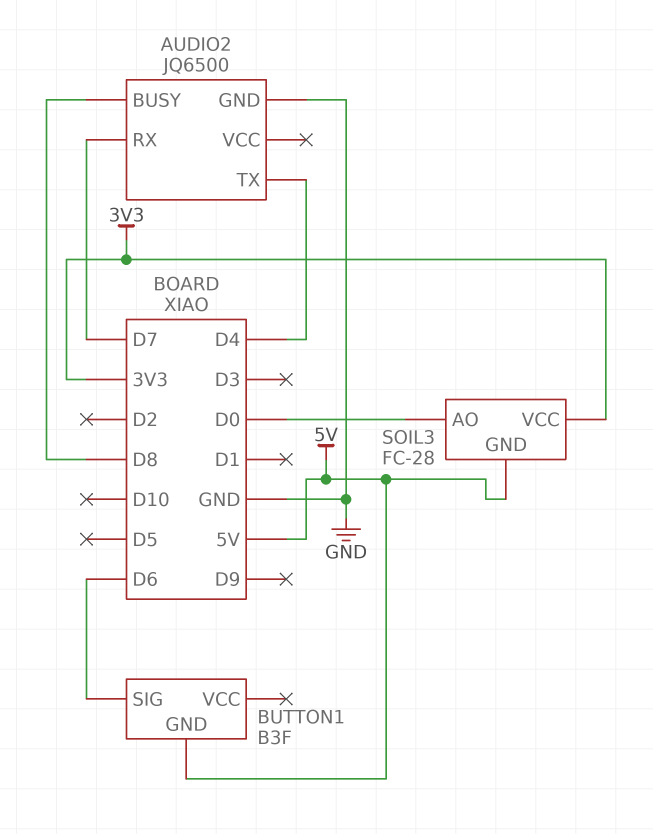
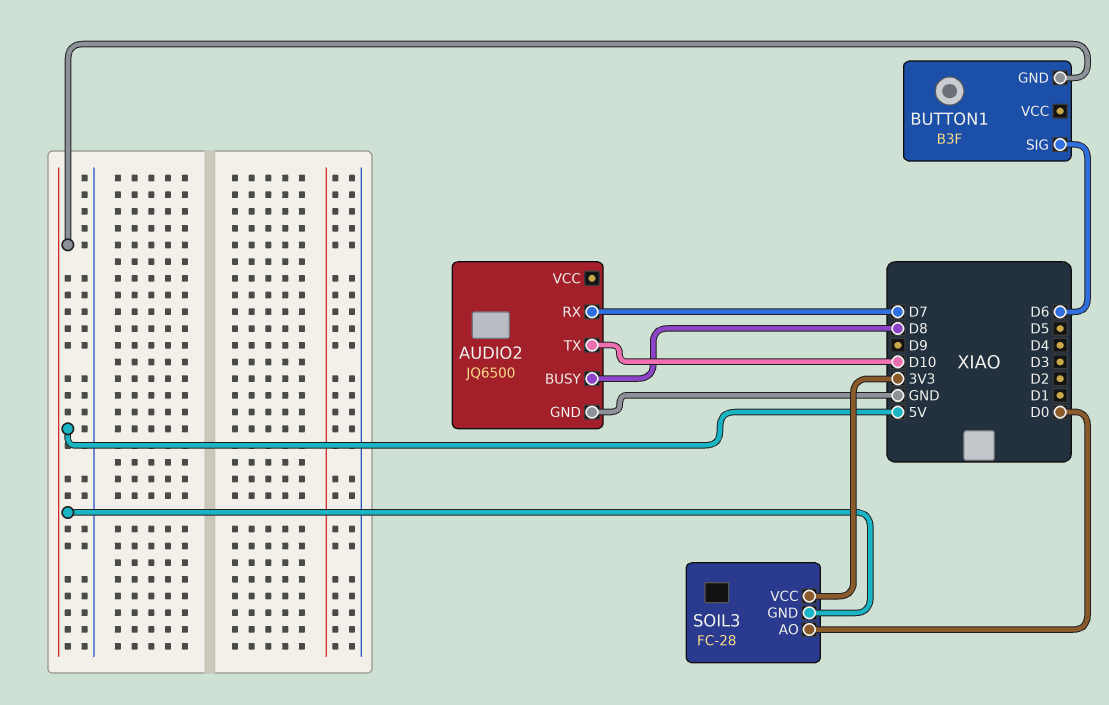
AUDIO2 pin TX: D4 -> D10

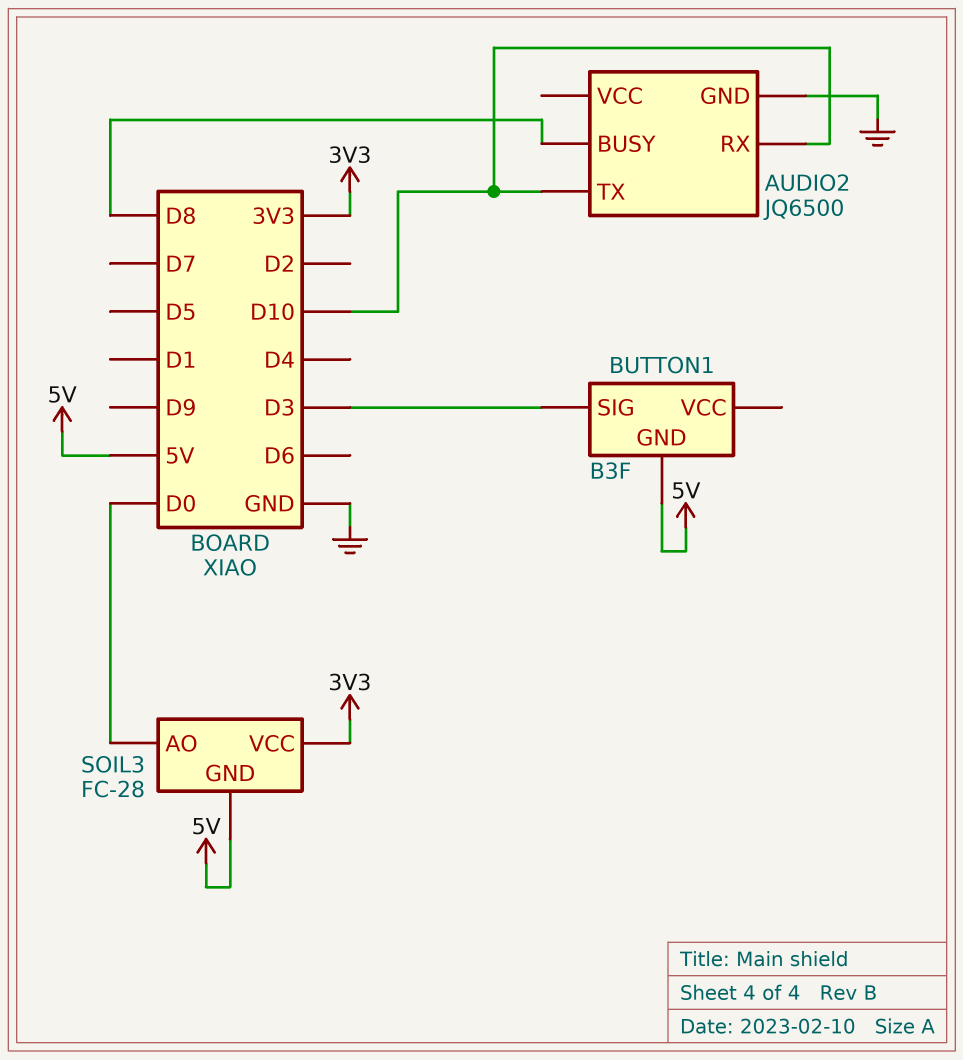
AUDIO2 pin RX: D7 -> D10
BUTTON1 pin SIG: D6 -> D3

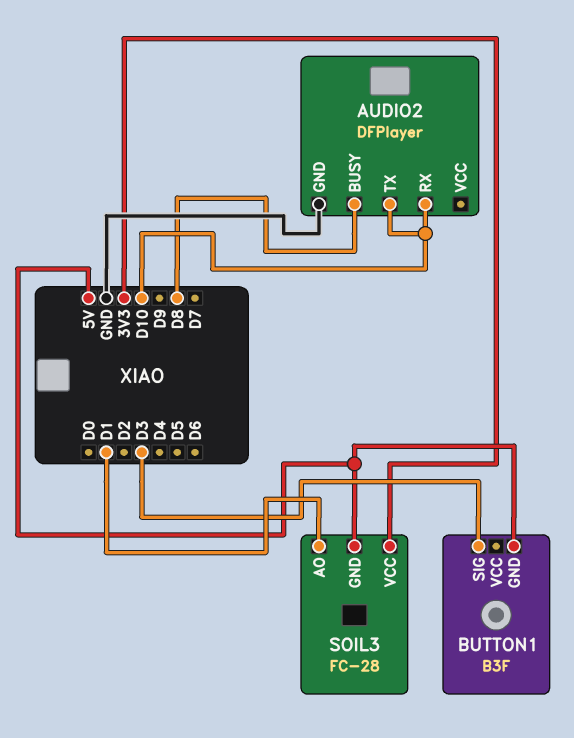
AUDIO2: JQ6500 -> DFPlayer
SOIL3 pin AO: D0 -> D1

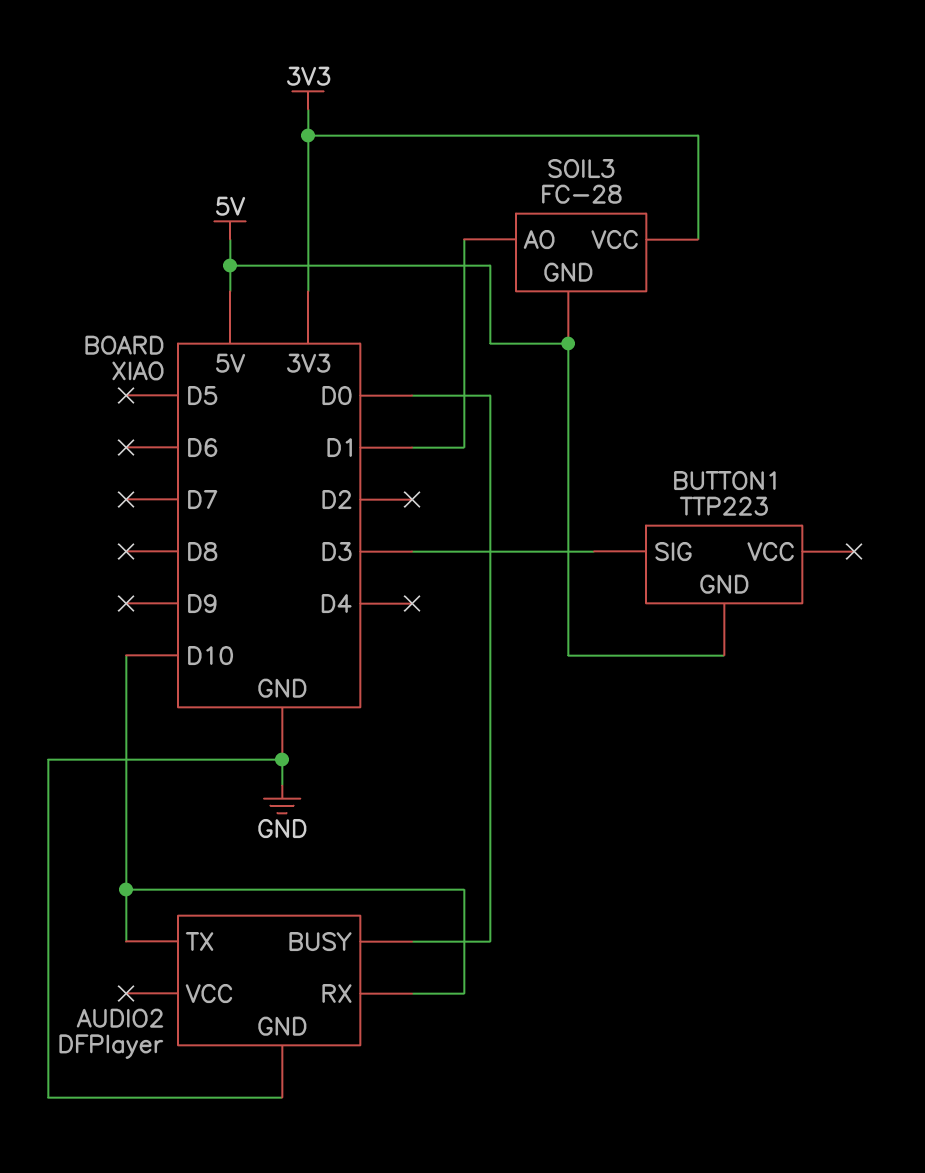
AUDIO2 pin BUSY: D8 -> D0
BUTTON1: B3F -> TTP223

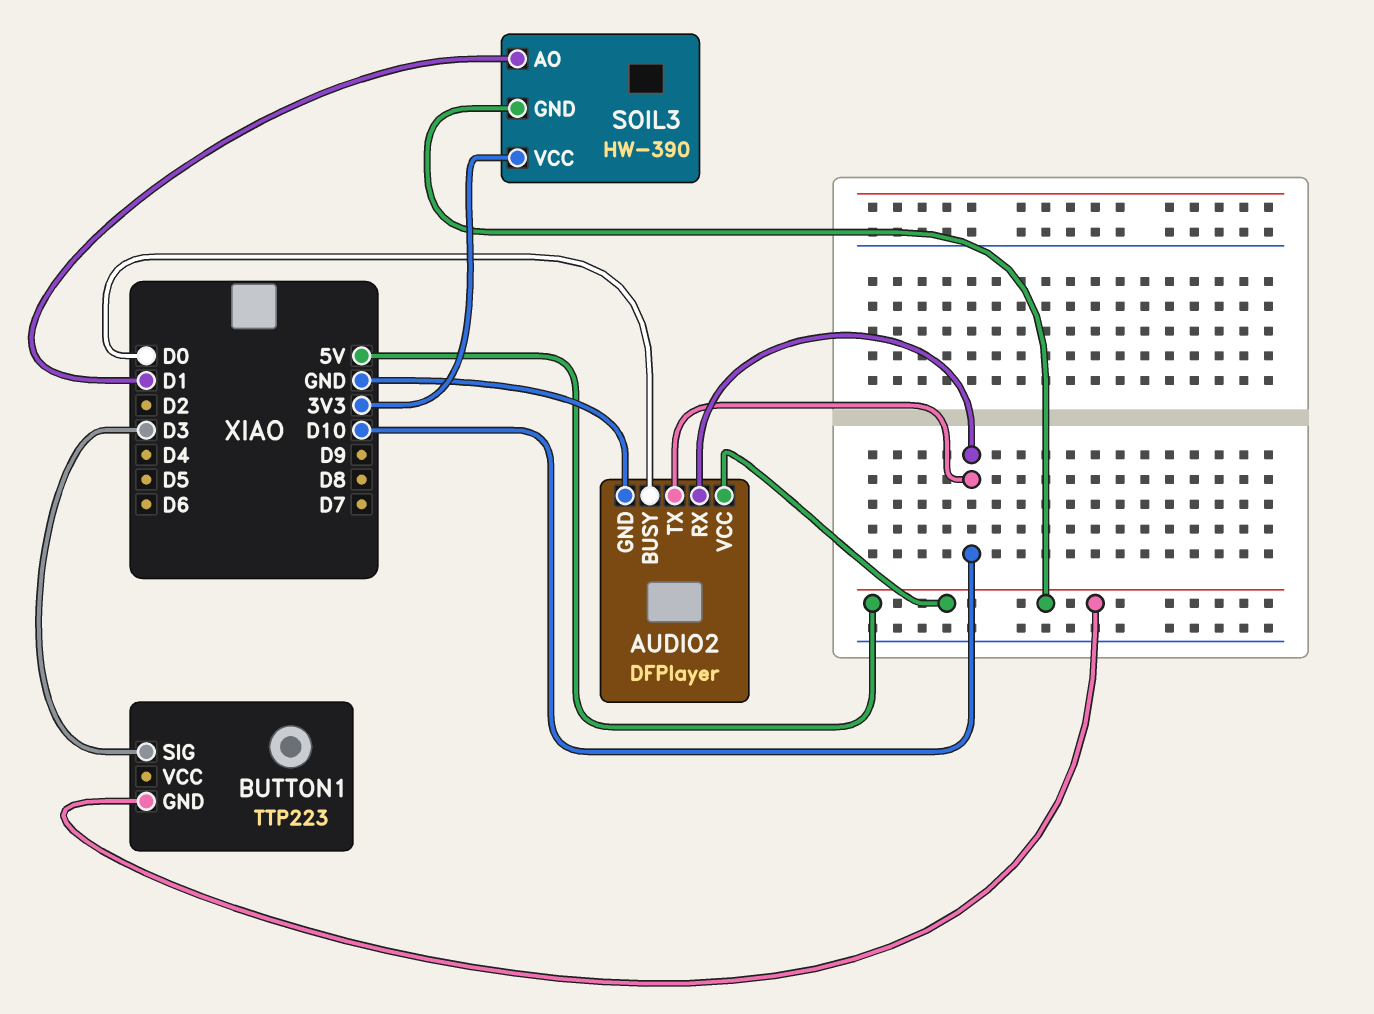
AUDIO2 pin VCC: none -> 5V
SOIL3: FC-28 -> HW-390

